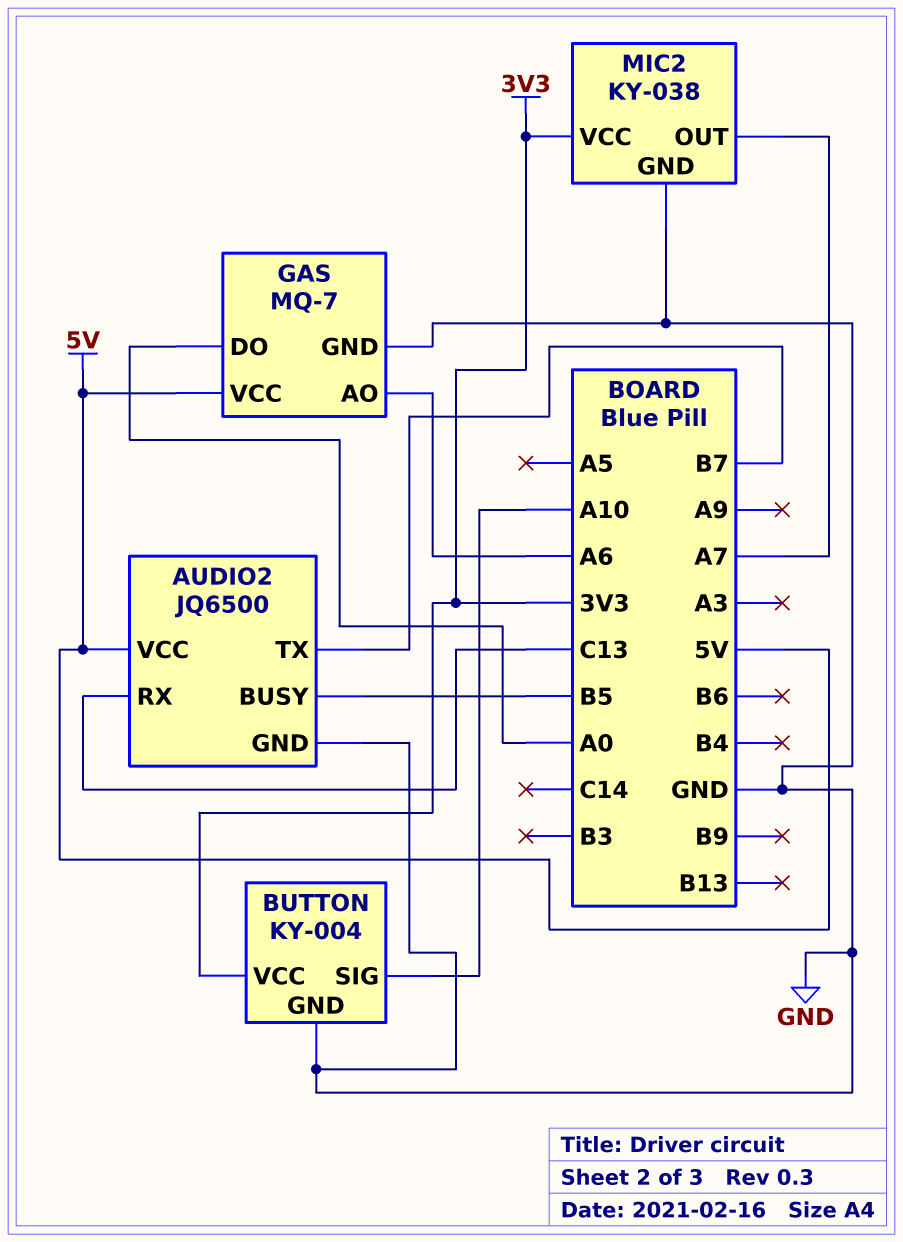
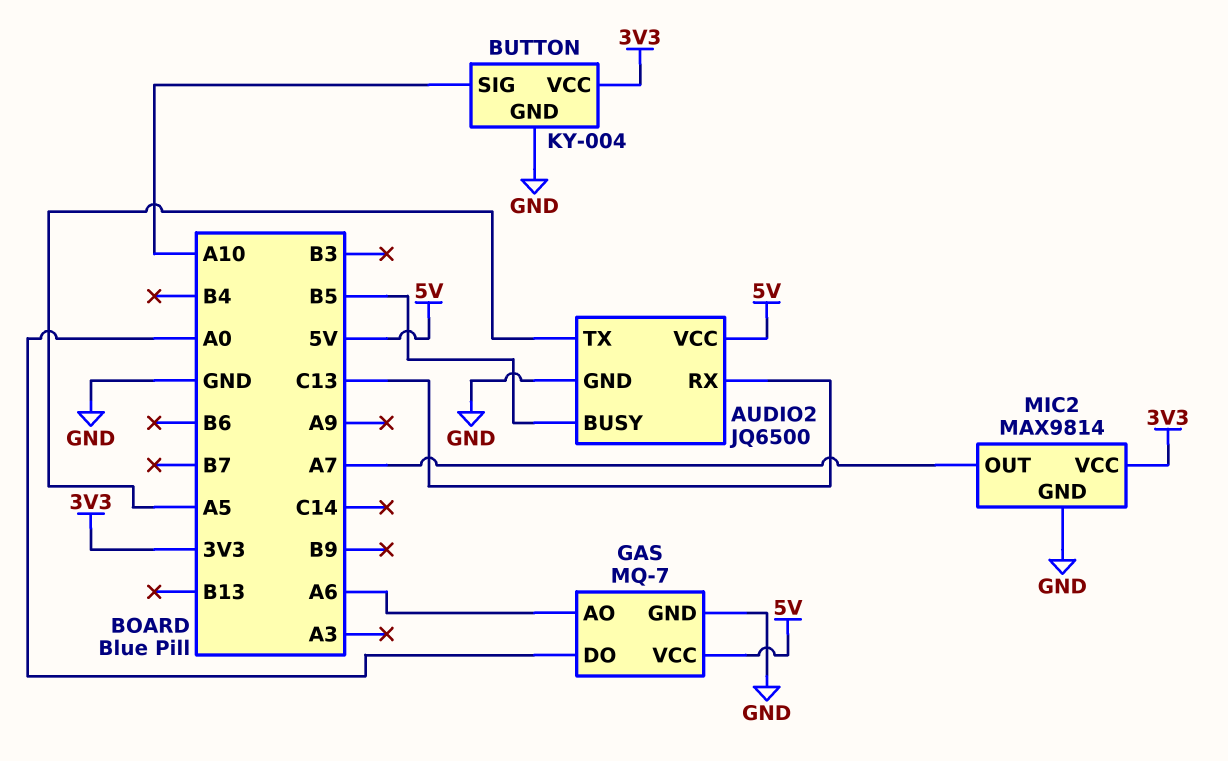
AUDIO2 pin TX: B7 -> A5
MIC2: KY-038 -> MAX9814

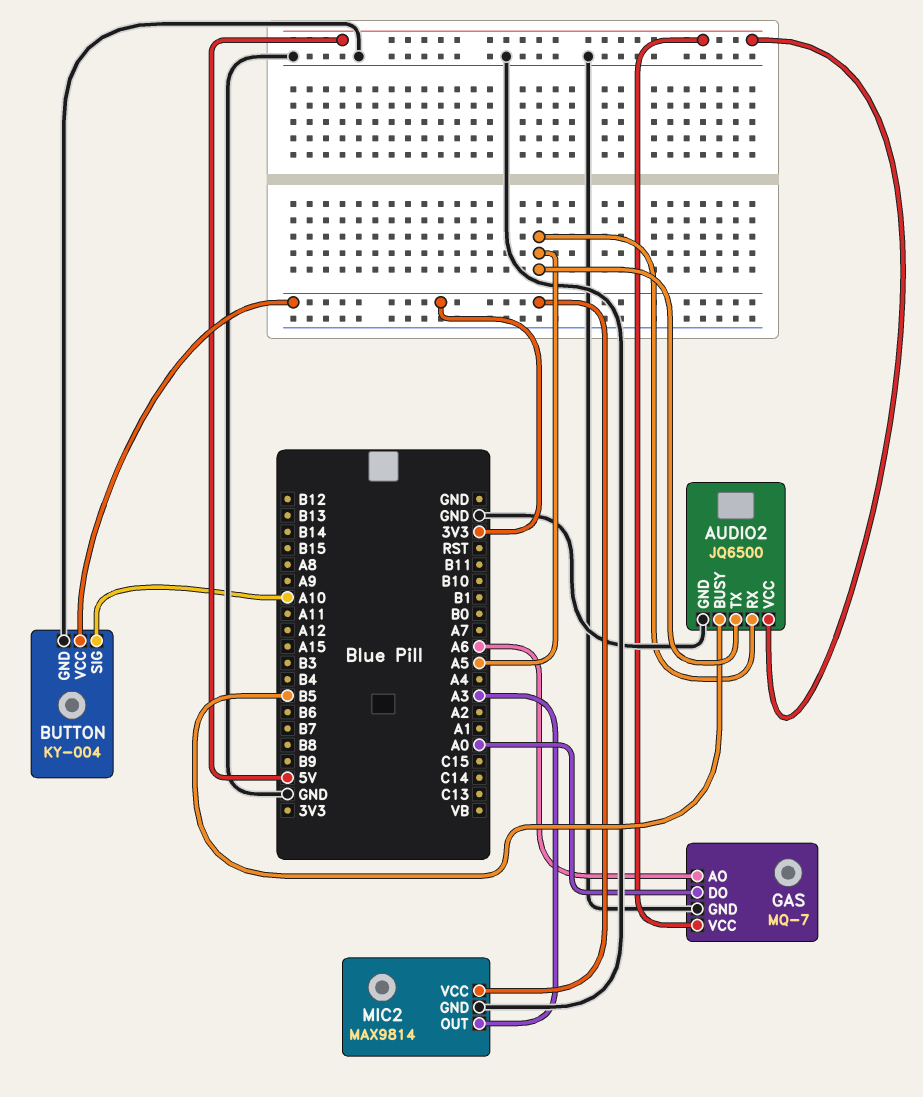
AUDIO2 pin RX: C13 -> A5
MIC2 pin OUT: A7 -> A3

